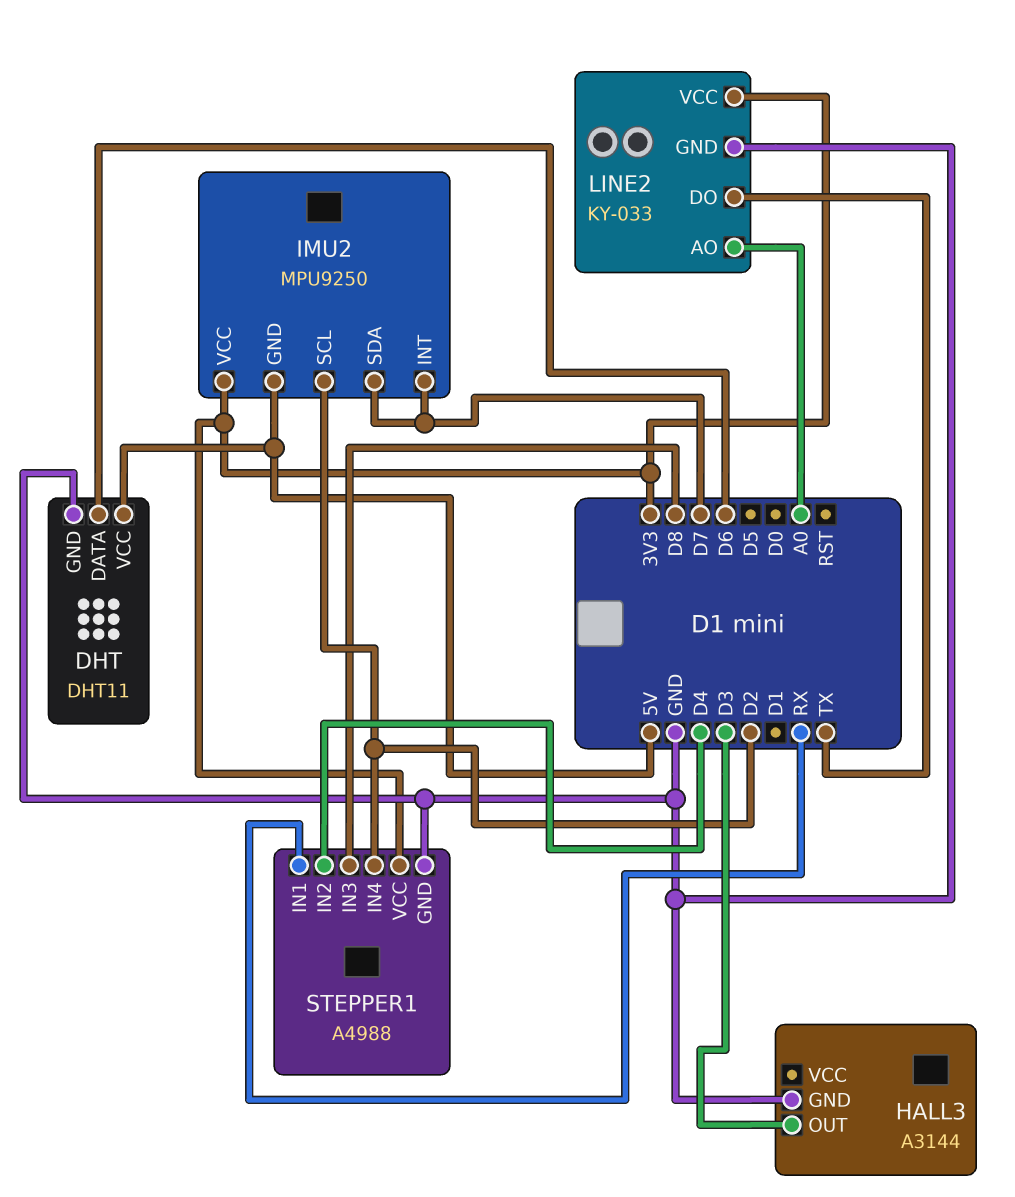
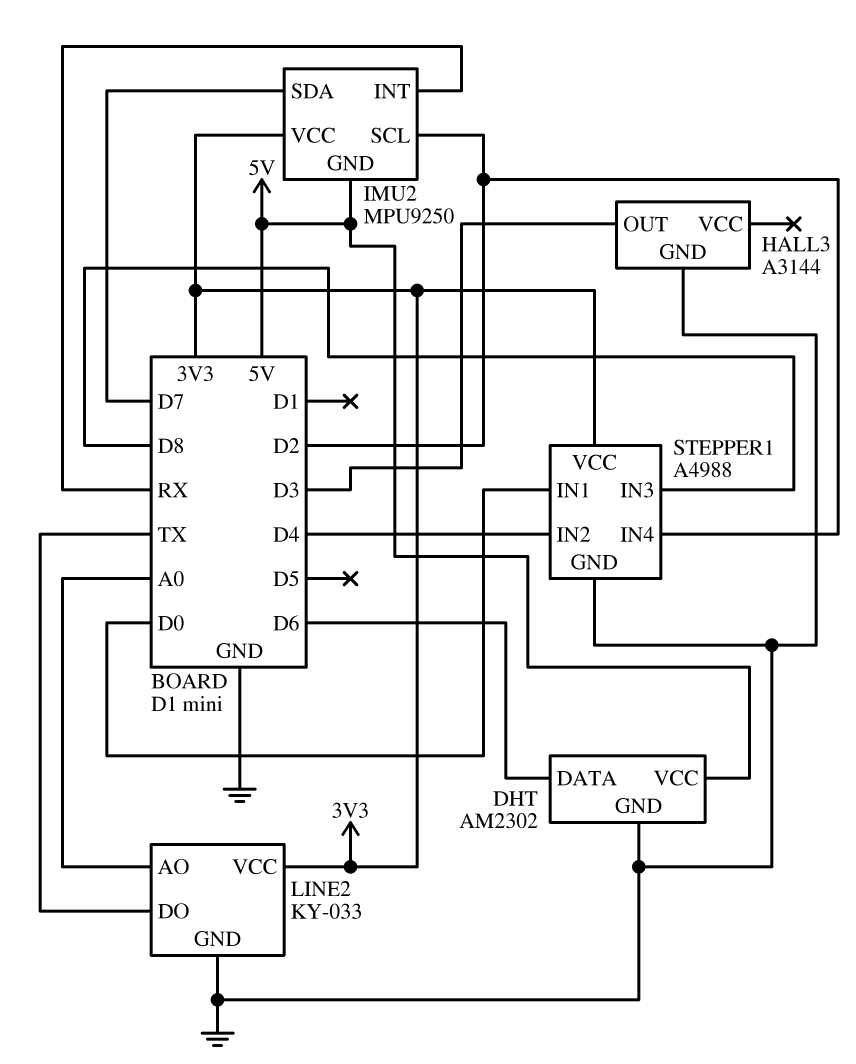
DHT: DHT11 -> AM2302
IMU2 pin INT: D7 -> RX
STEPPER1 pin IN1: RX -> D0

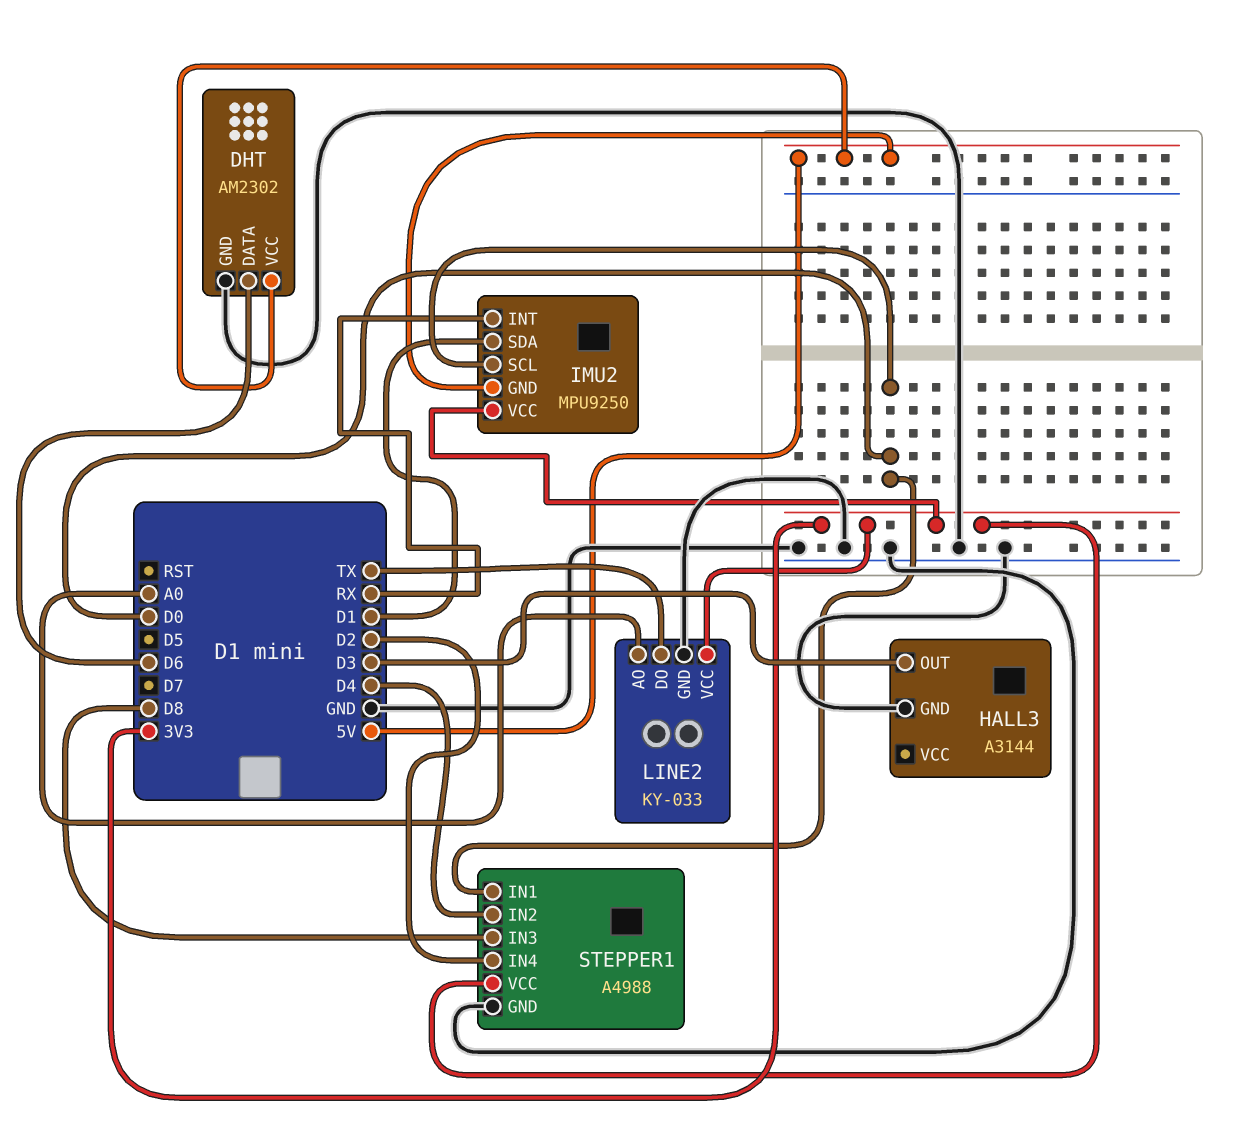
IMU2 pin SCL: D2 -> D0
IMU2 pin SDA: D7 -> D1

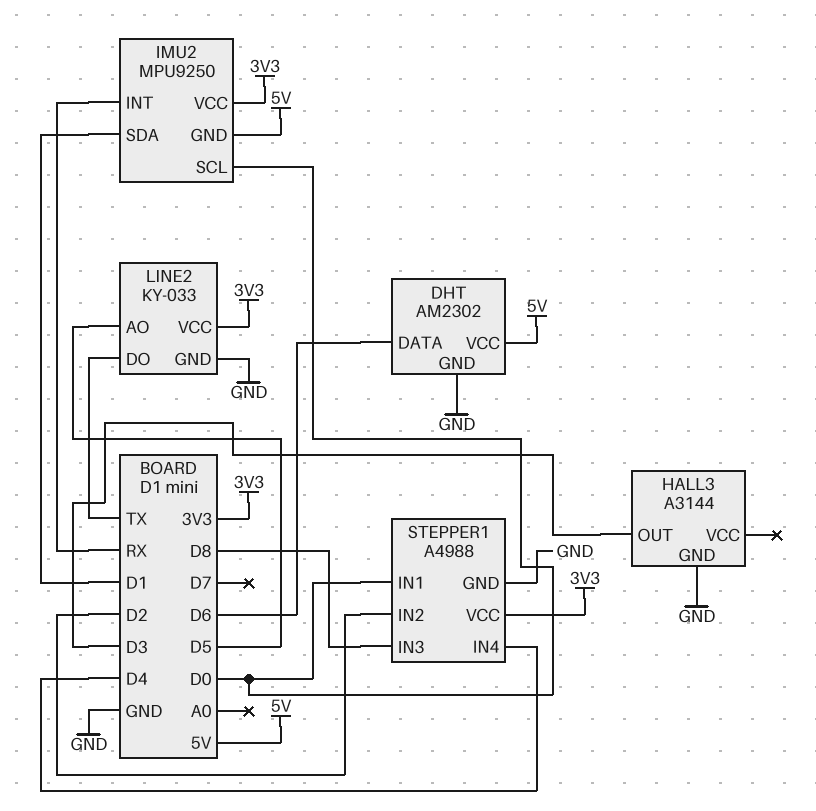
LINE2 pin AO: A0 -> D5
STEPPER1 pin IN2: D4 -> D2
STEPPER1 pin IN4: D2 -> D4

